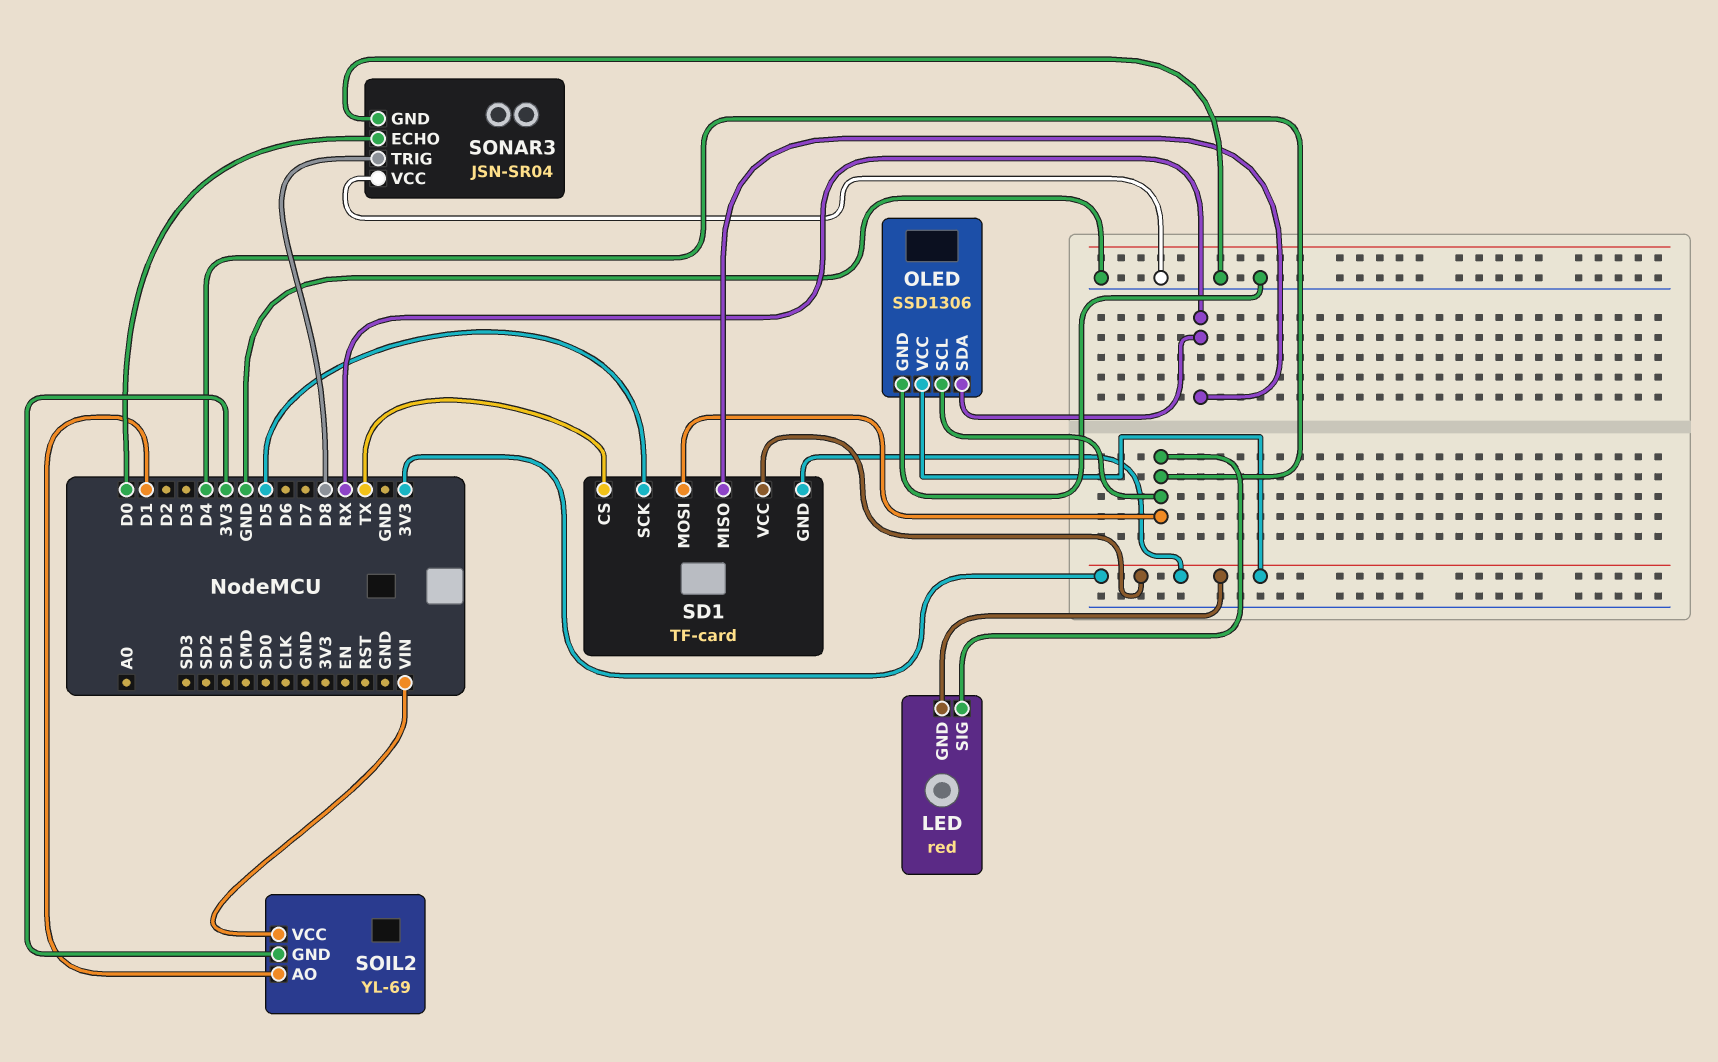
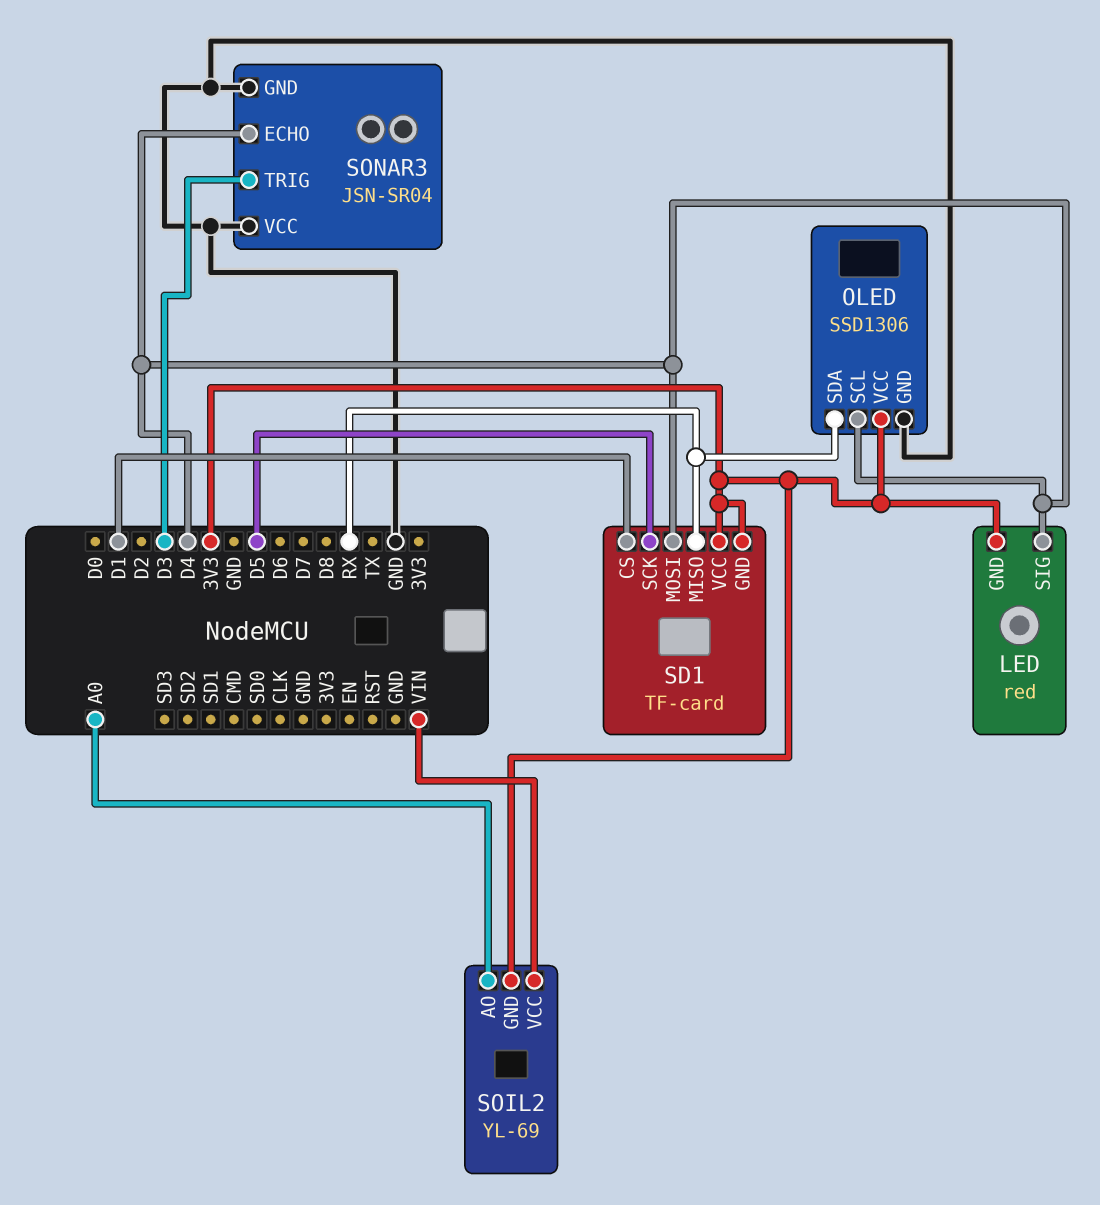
SD1 pin CS: TX -> D1
SOIL2 pin AO: D1 -> A0
SONAR3 pin ECHO: D0 -> D4
SONAR3 pin TRIG: D8 -> D3

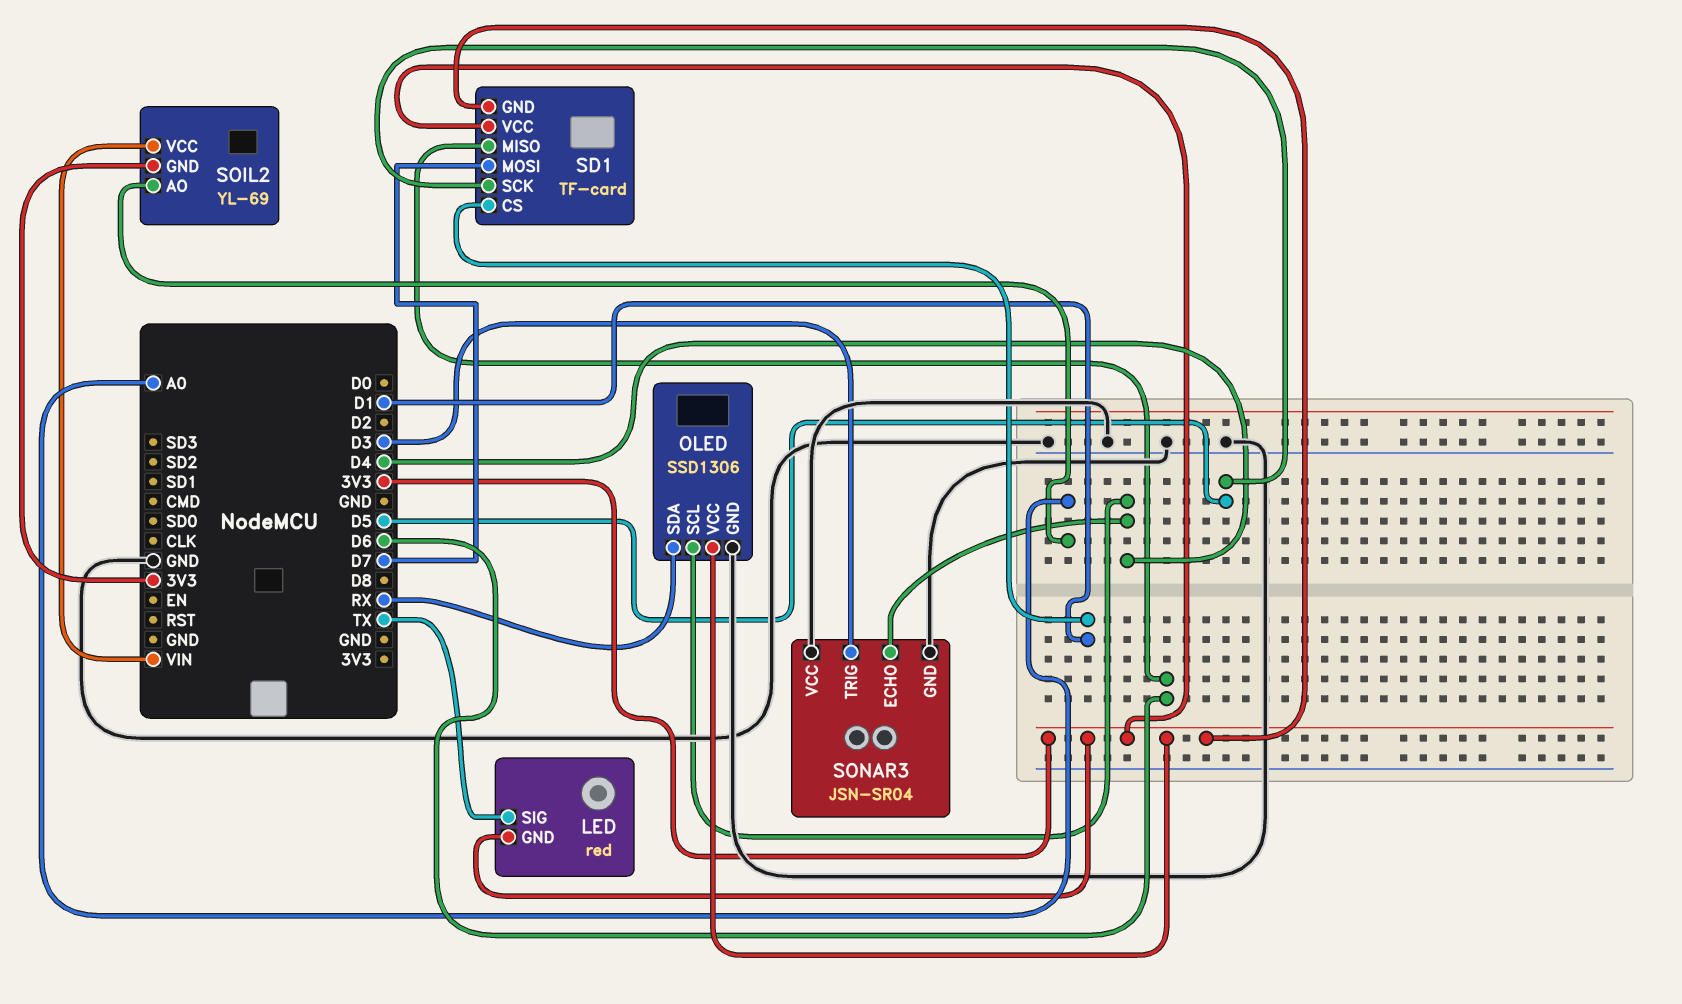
LED pin SIG: D4 -> TX
SD1 pin MISO: RX -> D6
SD1 pin MOSI: D4 -> D7

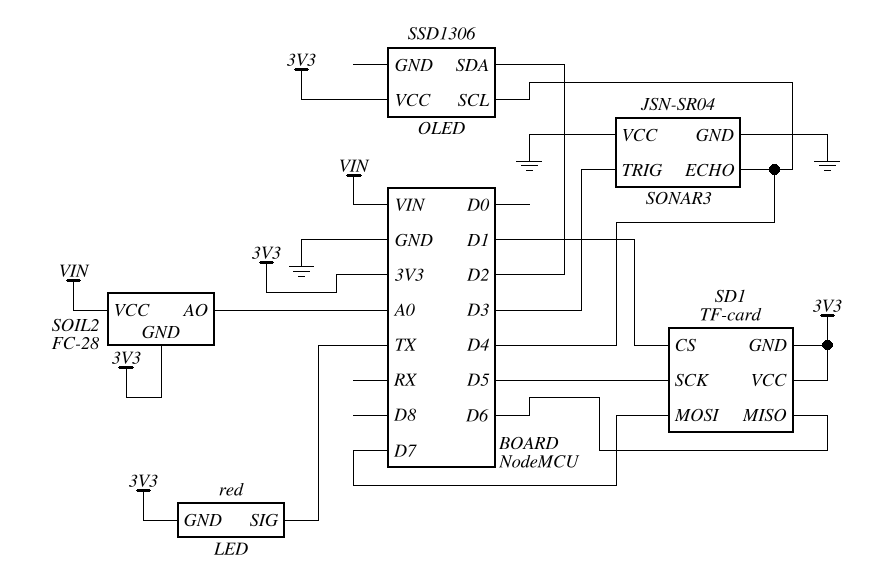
OLED pin GND: GND -> none
OLED pin SDA: RX -> D2
SOIL2: YL-69 -> FC-28

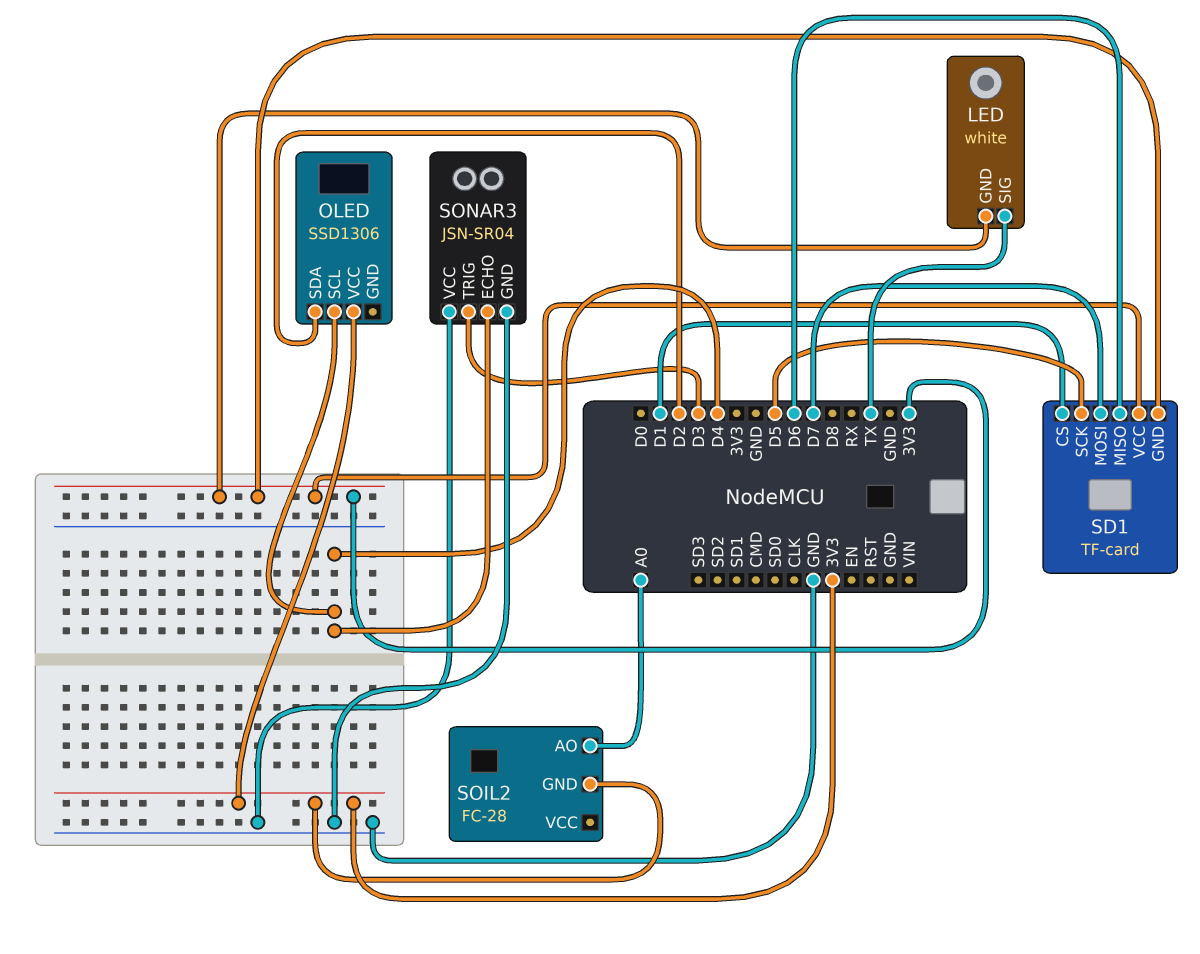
LED: red -> white
SOIL2 pin VCC: VIN -> none

